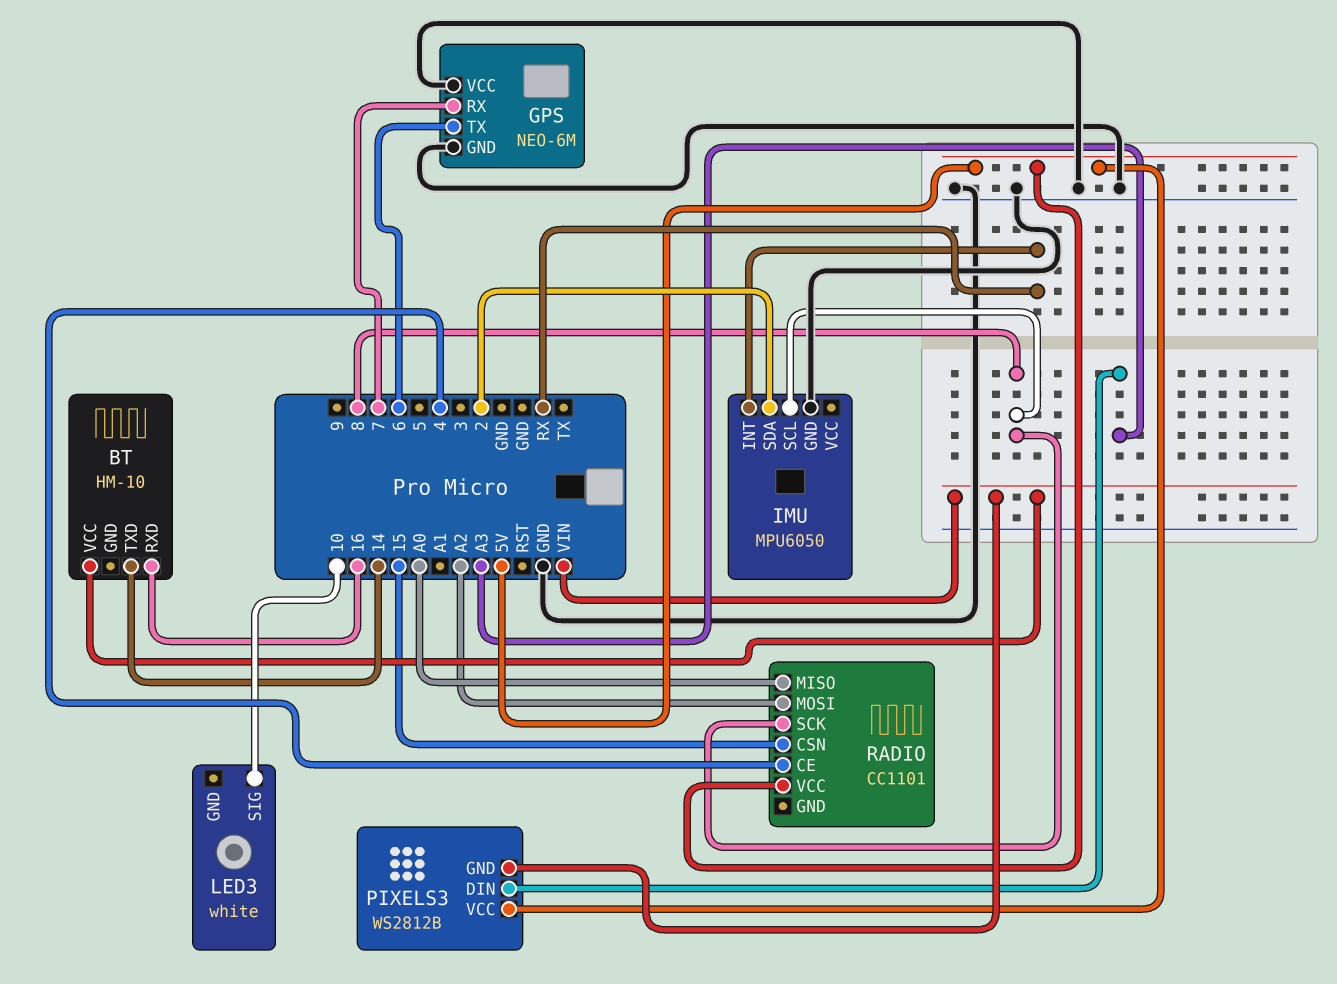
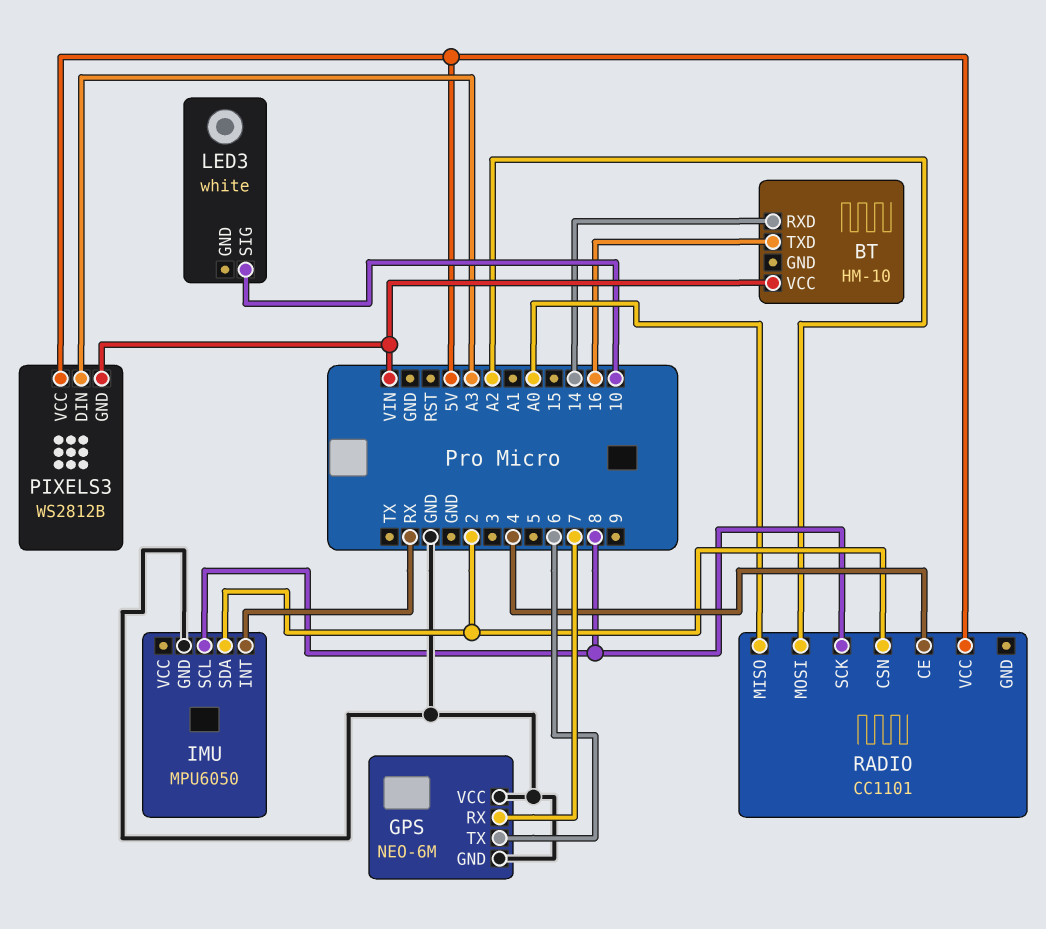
BT pin RXD: 16 -> 14
BT pin TXD: 14 -> 16
RADIO pin CSN: 15 -> 2

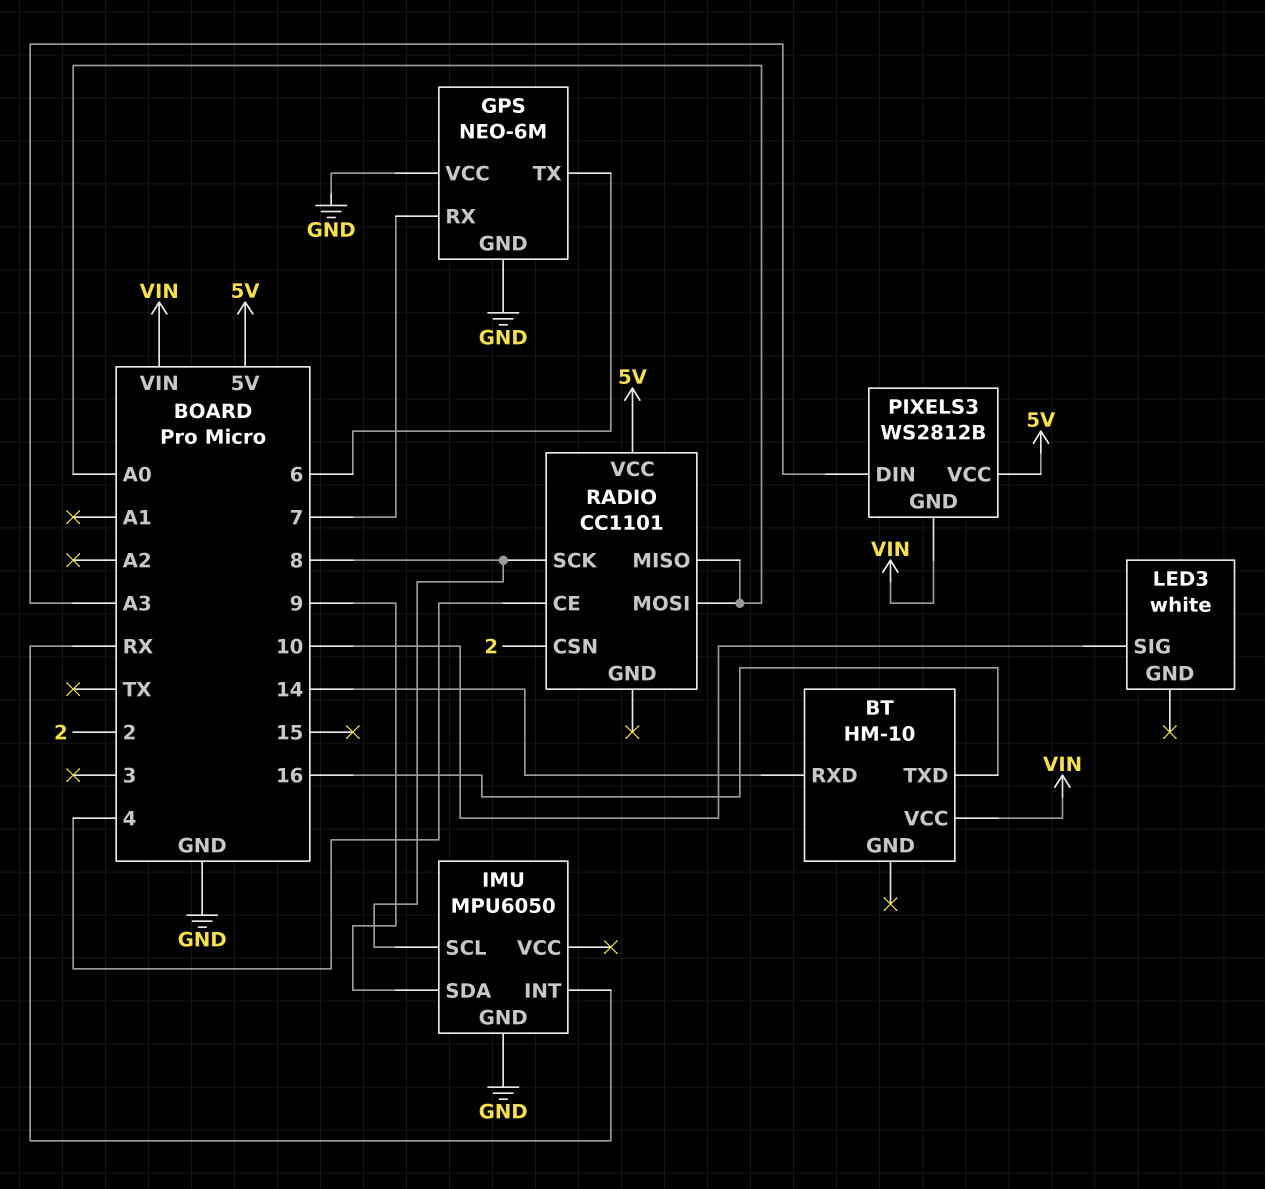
IMU pin SDA: 2 -> 9
RADIO pin MOSI: A2 -> A0

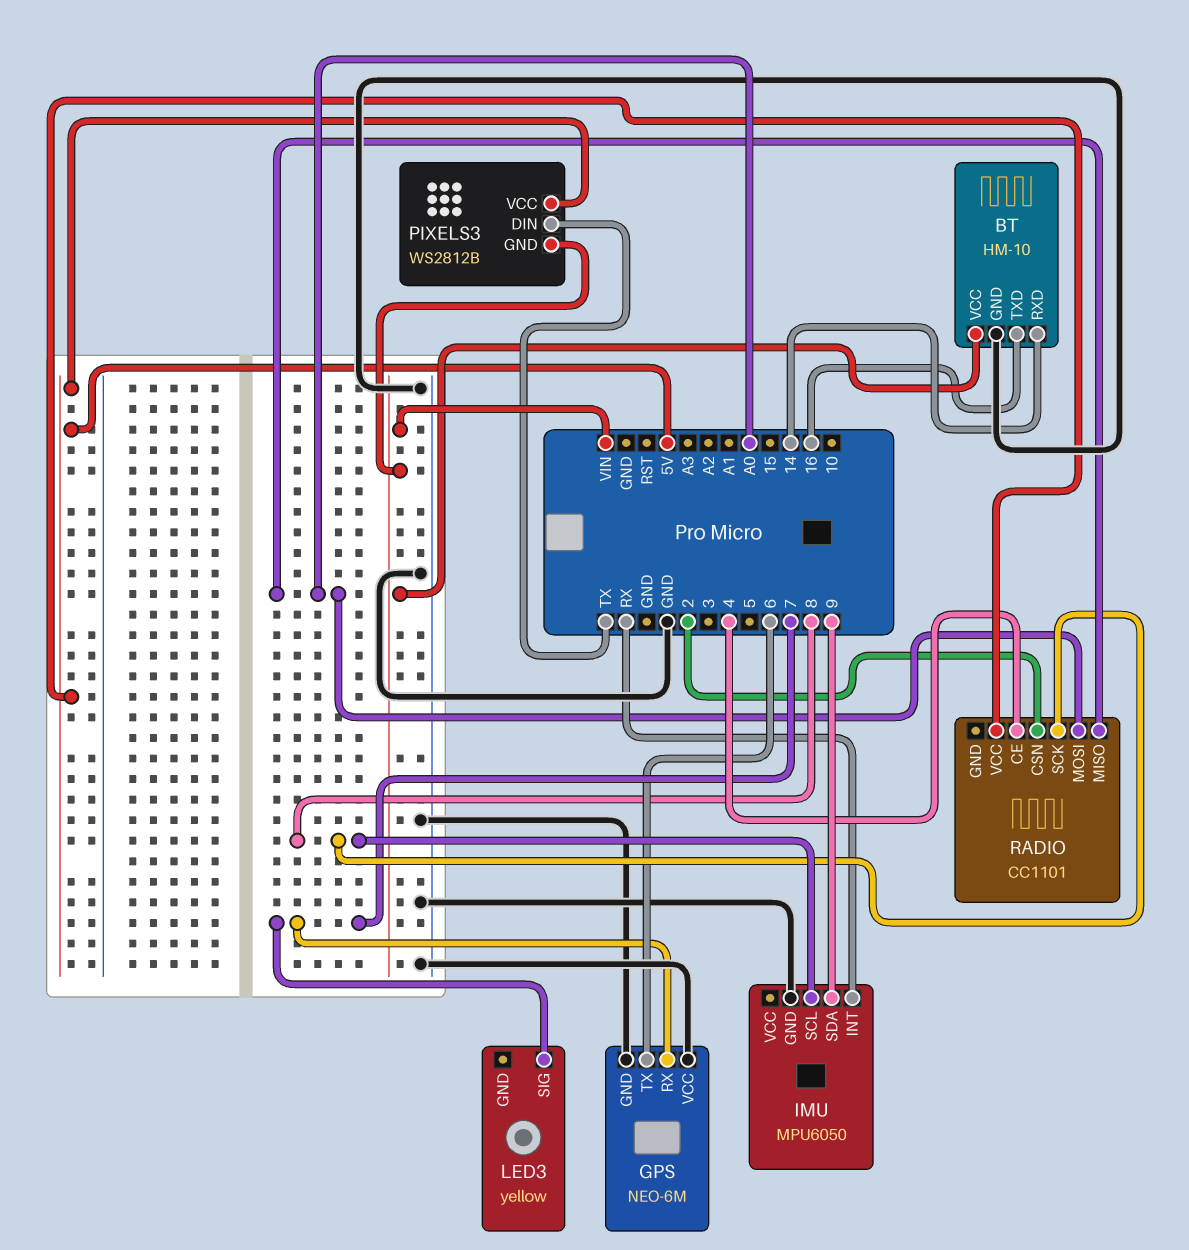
BT pin GND: none -> GND
LED3: white -> yellow
LED3 pin SIG: 10 -> 7
PIXELS3 pin DIN: A3 -> TX

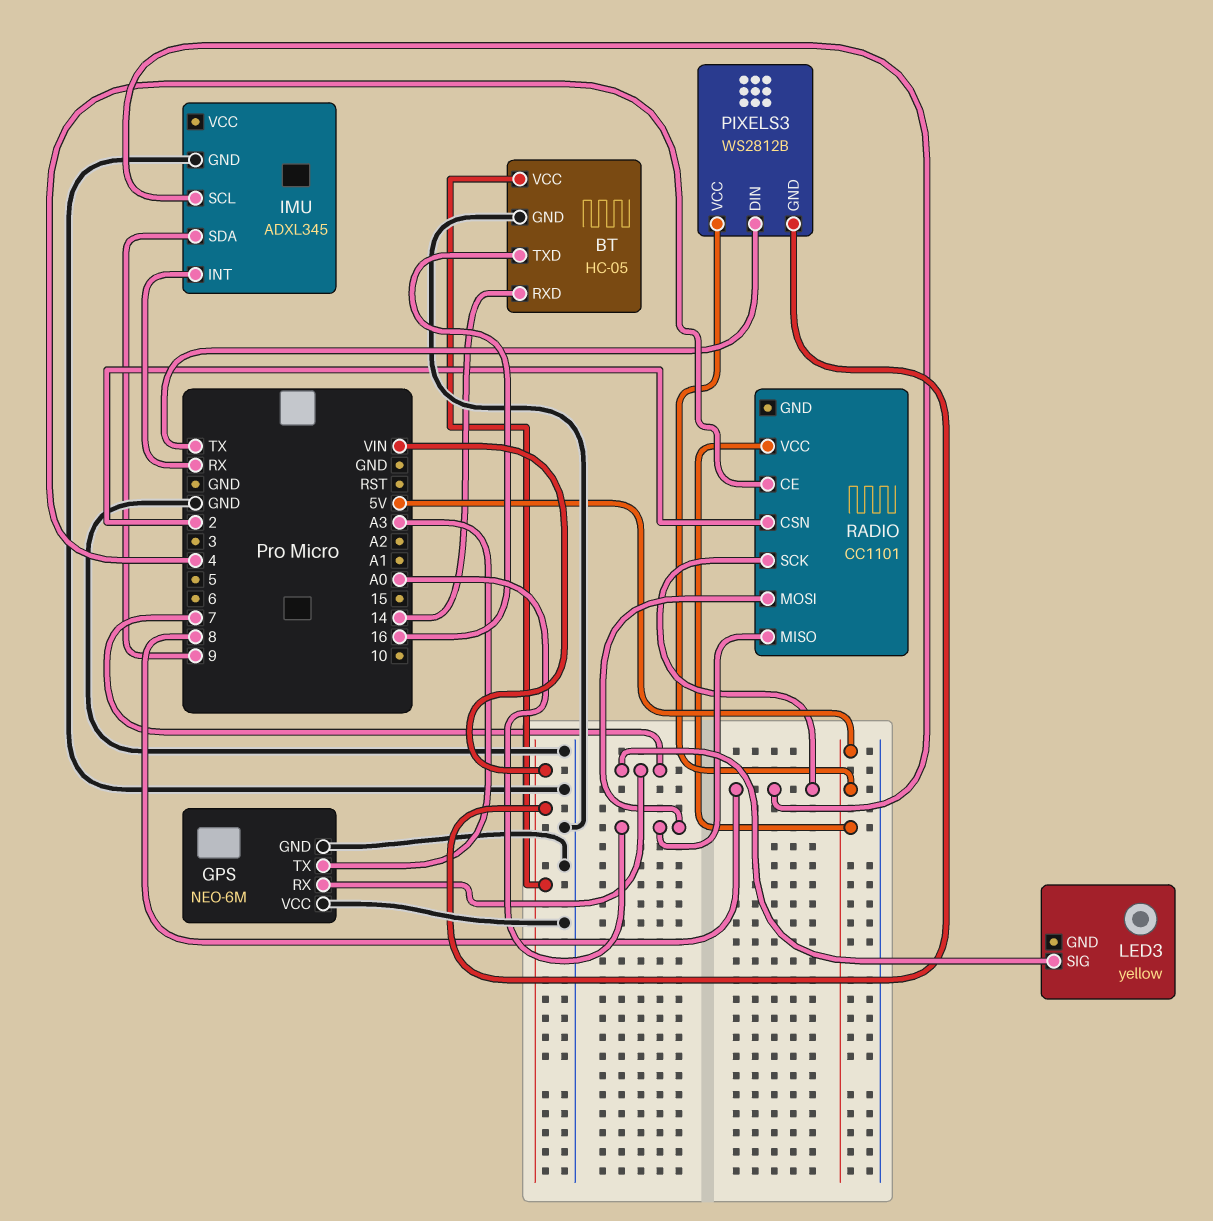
BT: HM-10 -> HC-05
GPS pin TX: 6 -> A3
IMU: MPU6050 -> ADXL345

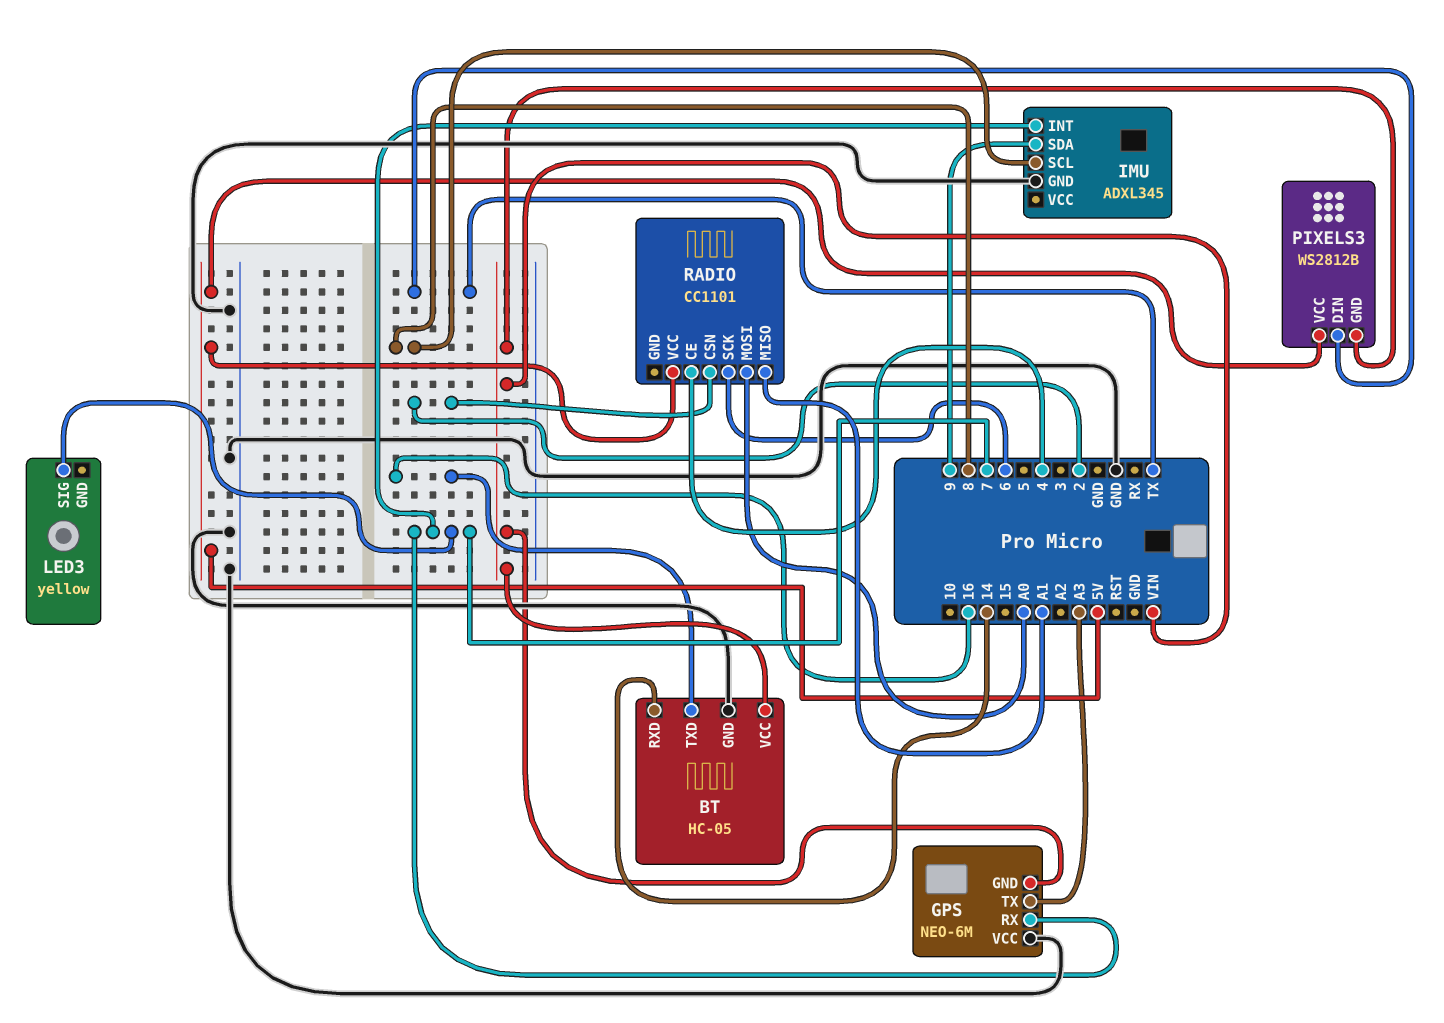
GPS pin GND: GND -> VIN
IMU pin INT: RX -> 7
RADIO pin MISO: A0 -> A1
RADIO pin SCK: 8 -> 6

